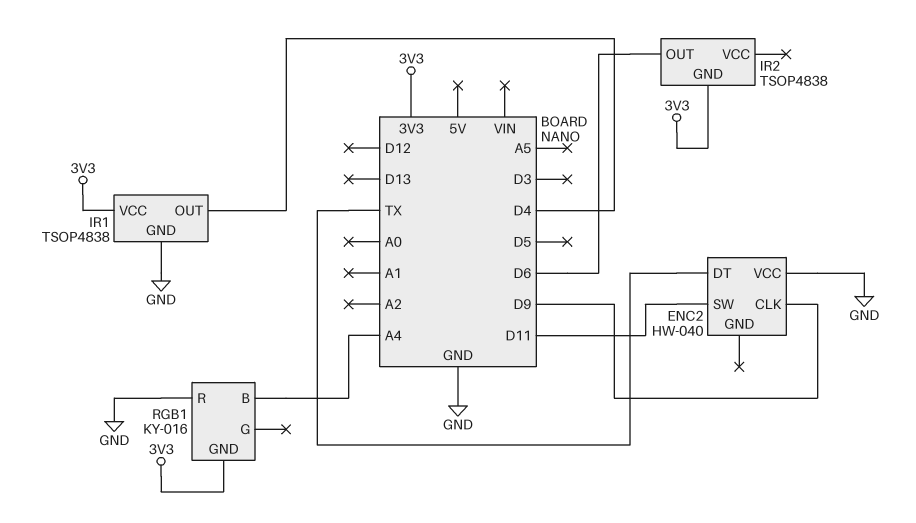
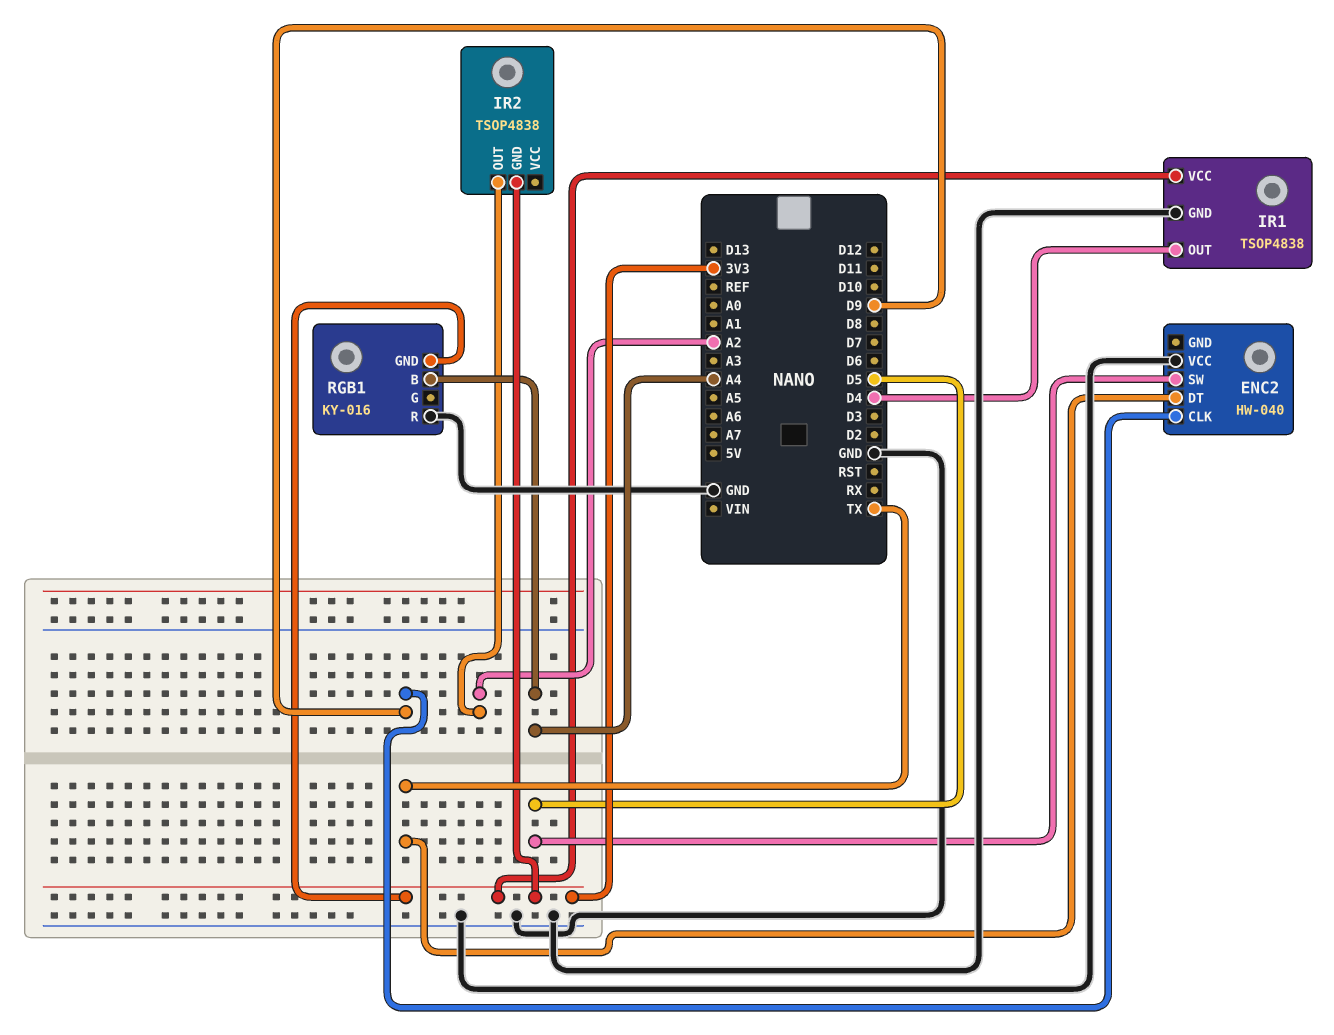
ENC2 pin SW: D11 -> D5
IR2 pin OUT: D6 -> A2

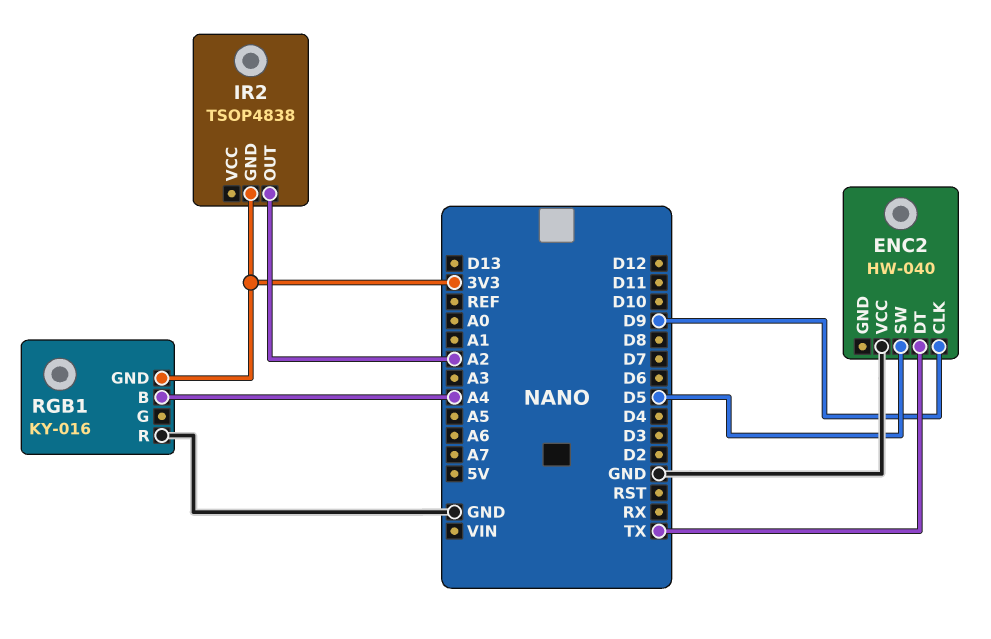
IR1: TSOP4838 -> none
IR1 pin GND: GND -> none
IR1 pin OUT: D4 -> none
IR1 pin VCC: 3V3 -> none

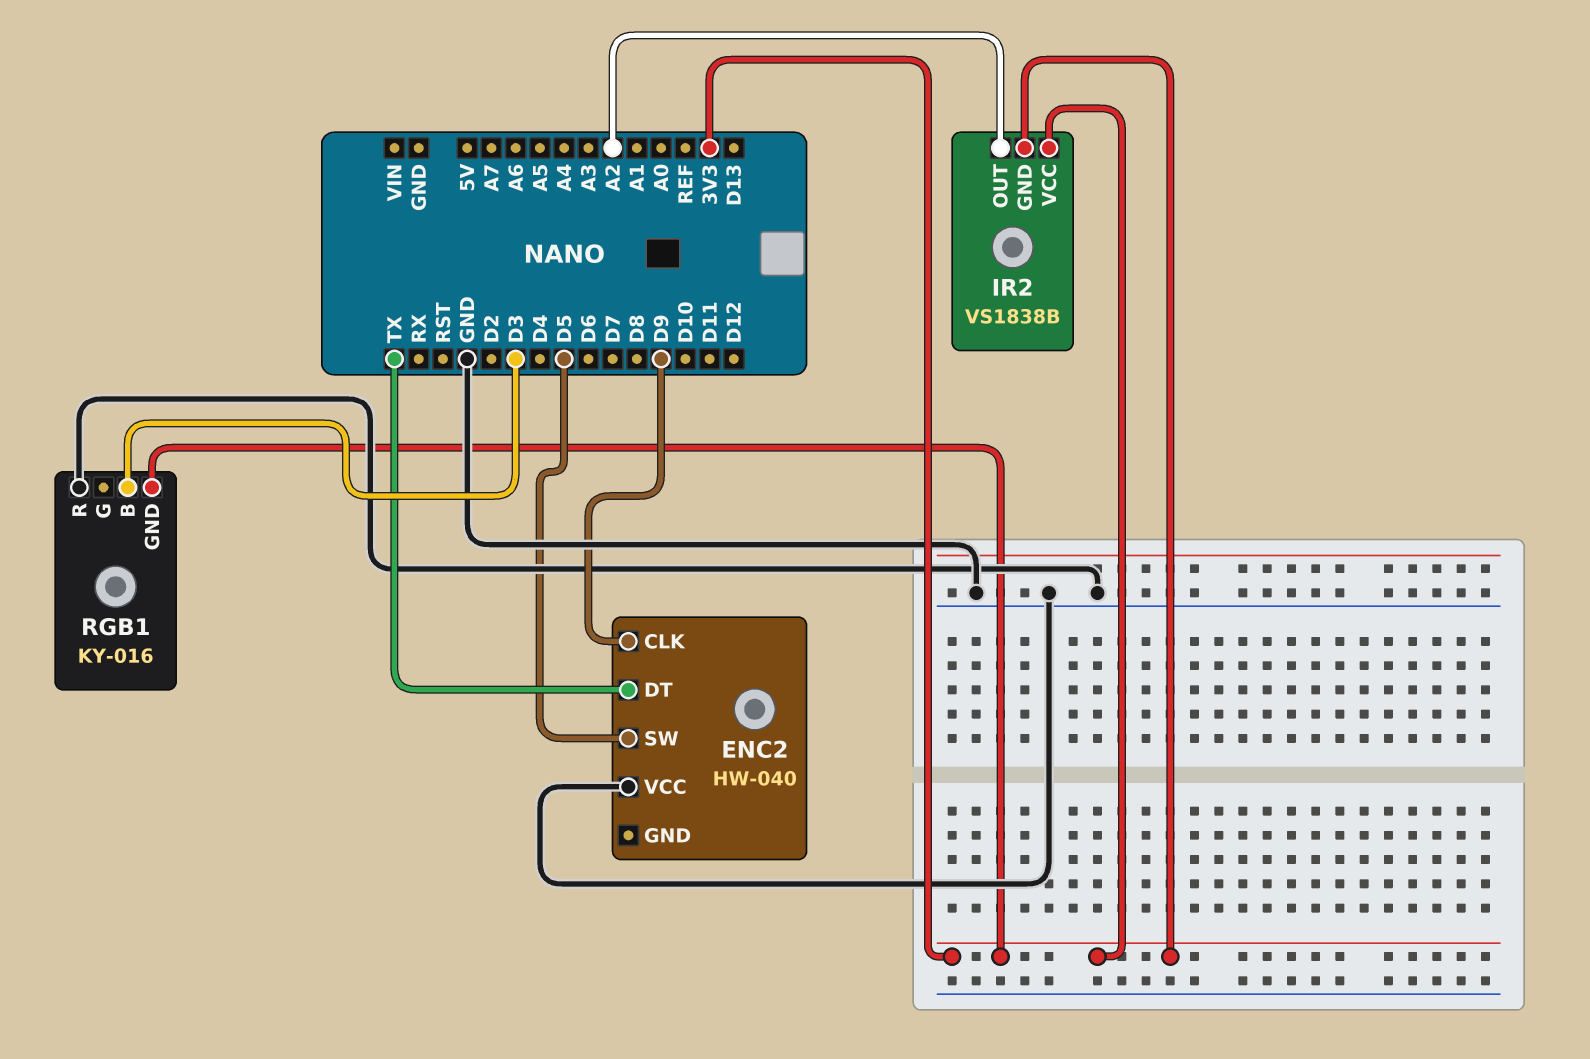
IR2: TSOP4838 -> VS1838B
IR2 pin VCC: none -> 3V3
RGB1 pin B: A4 -> D3

